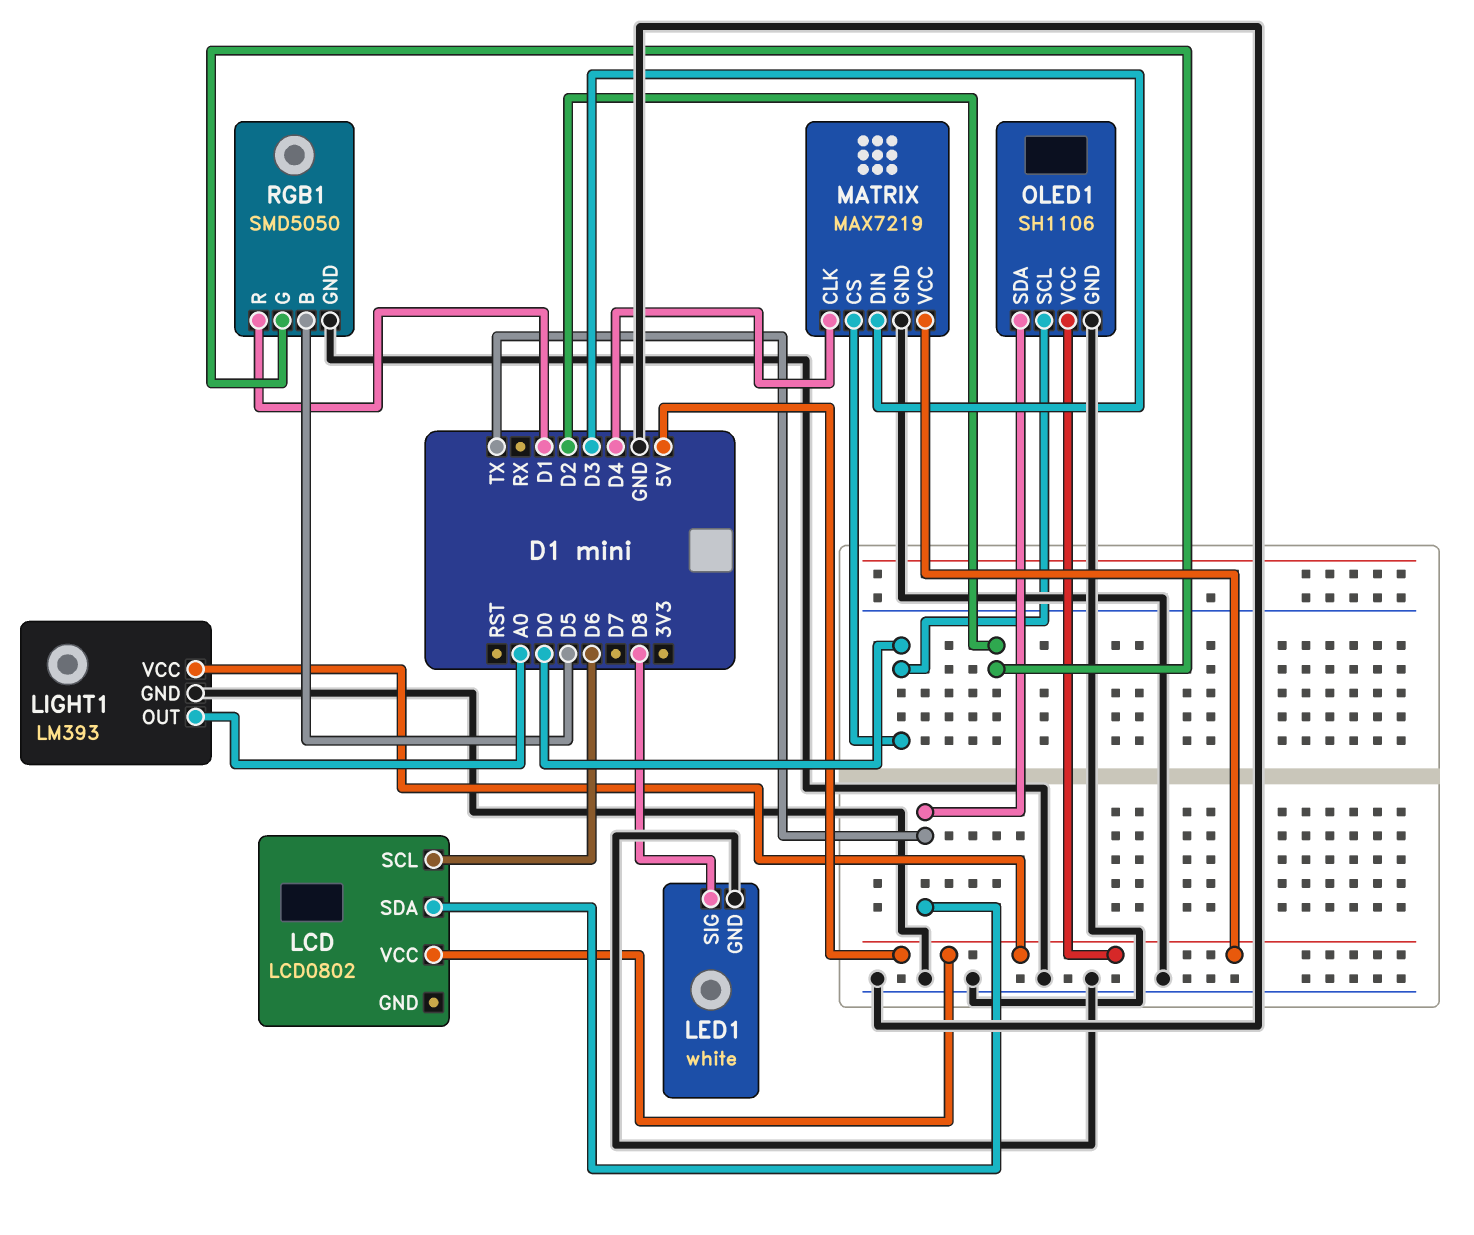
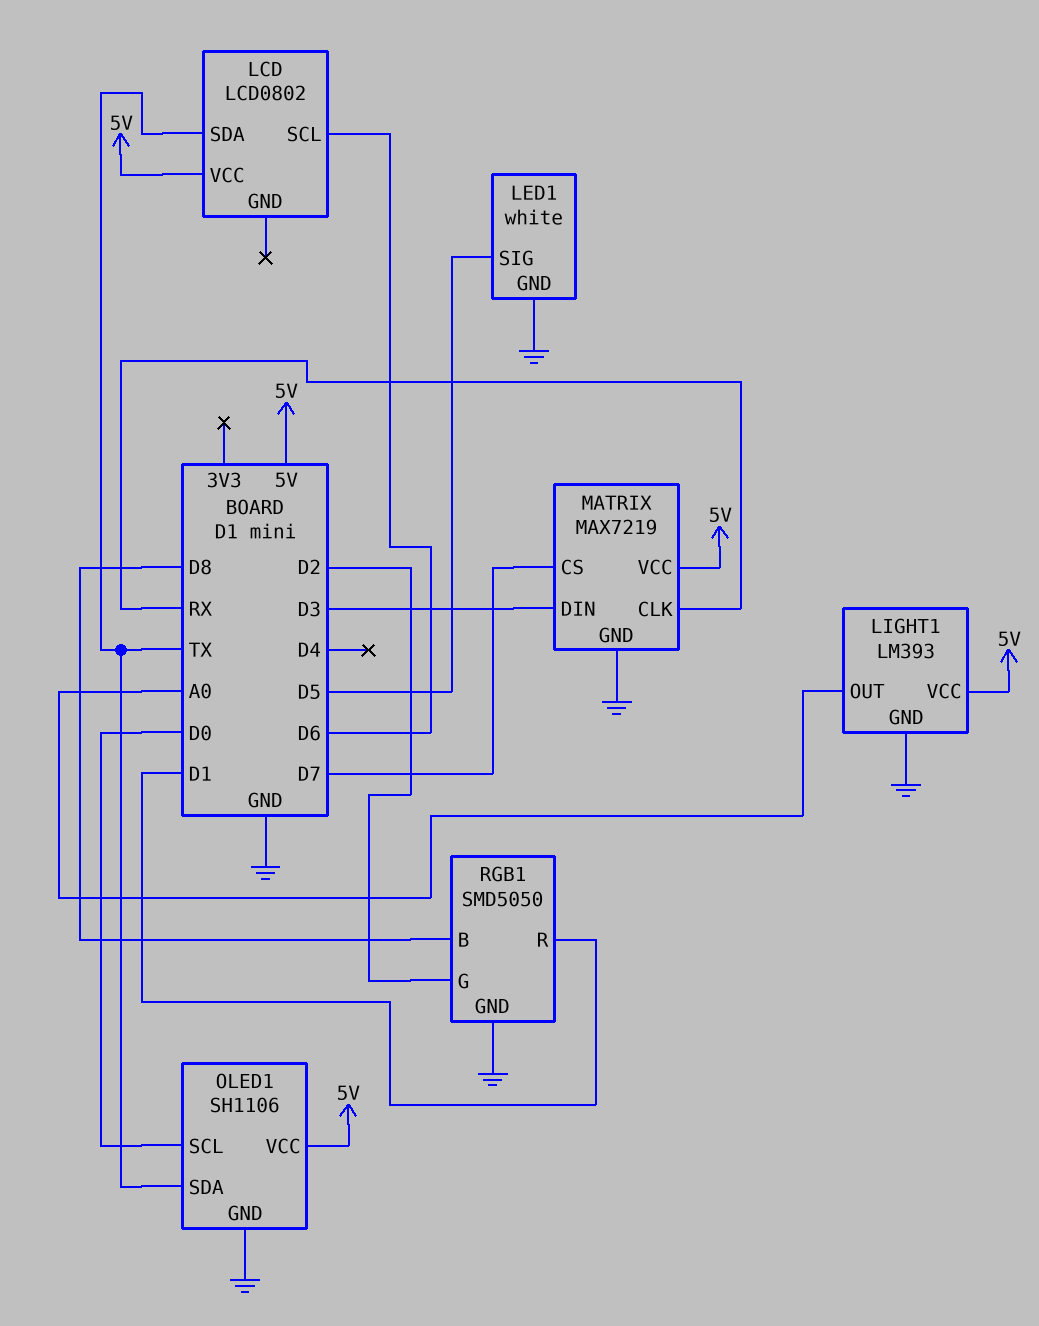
LED1 pin SIG: D8 -> D5
MATRIX pin CLK: D4 -> RX
MATRIX pin CS: D0 -> D7
RGB1 pin B: D5 -> D8

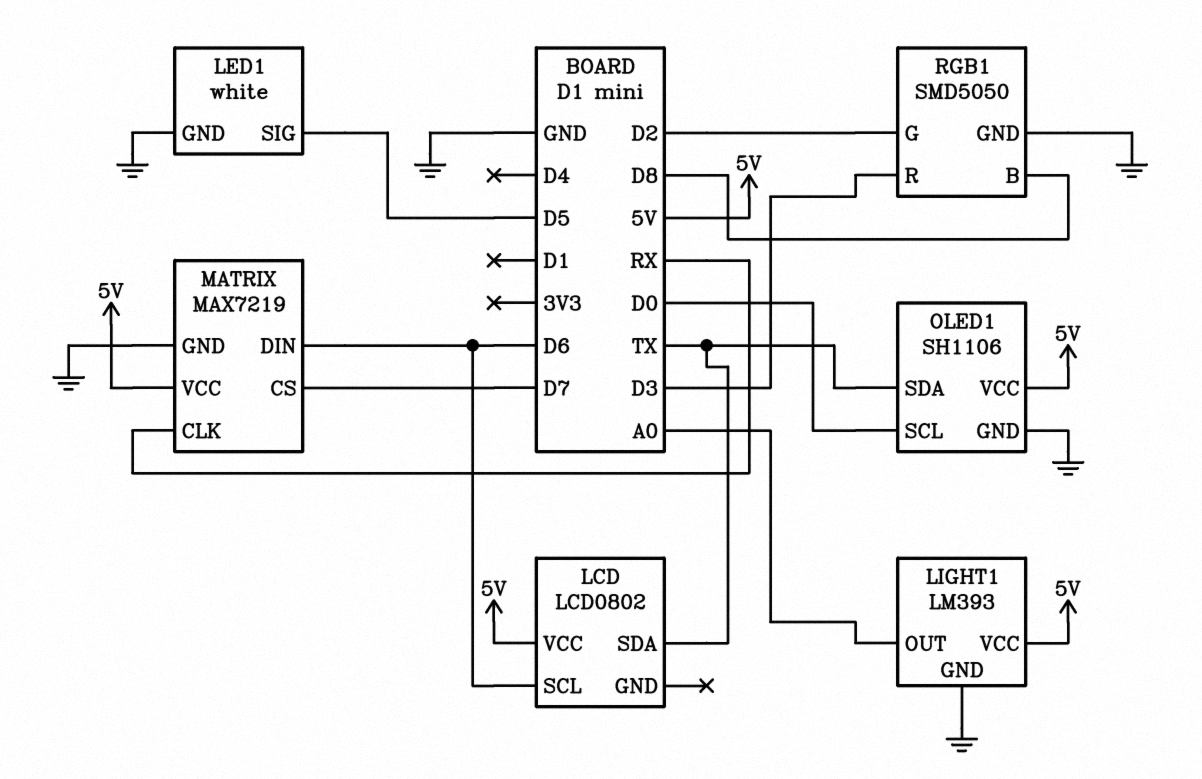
MATRIX pin DIN: D3 -> D6
RGB1 pin R: D1 -> D3

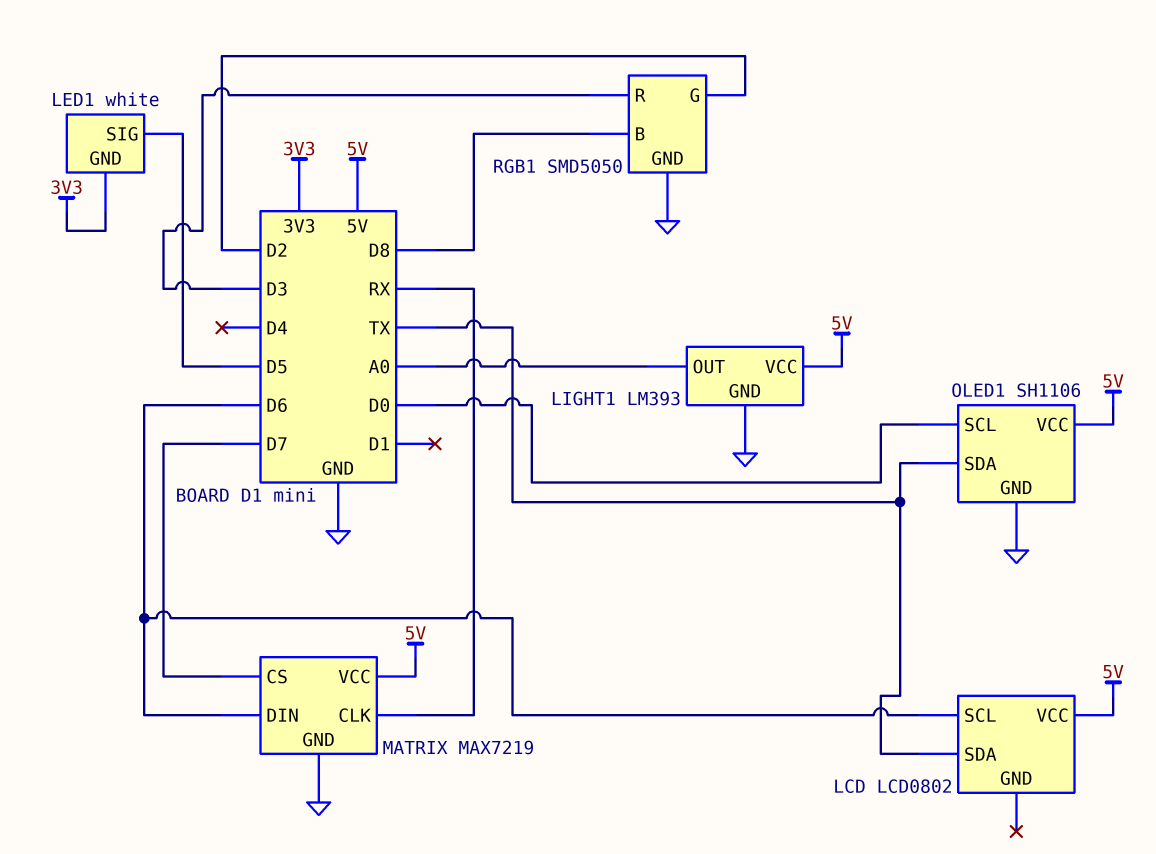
LED1 pin GND: GND -> 3V3

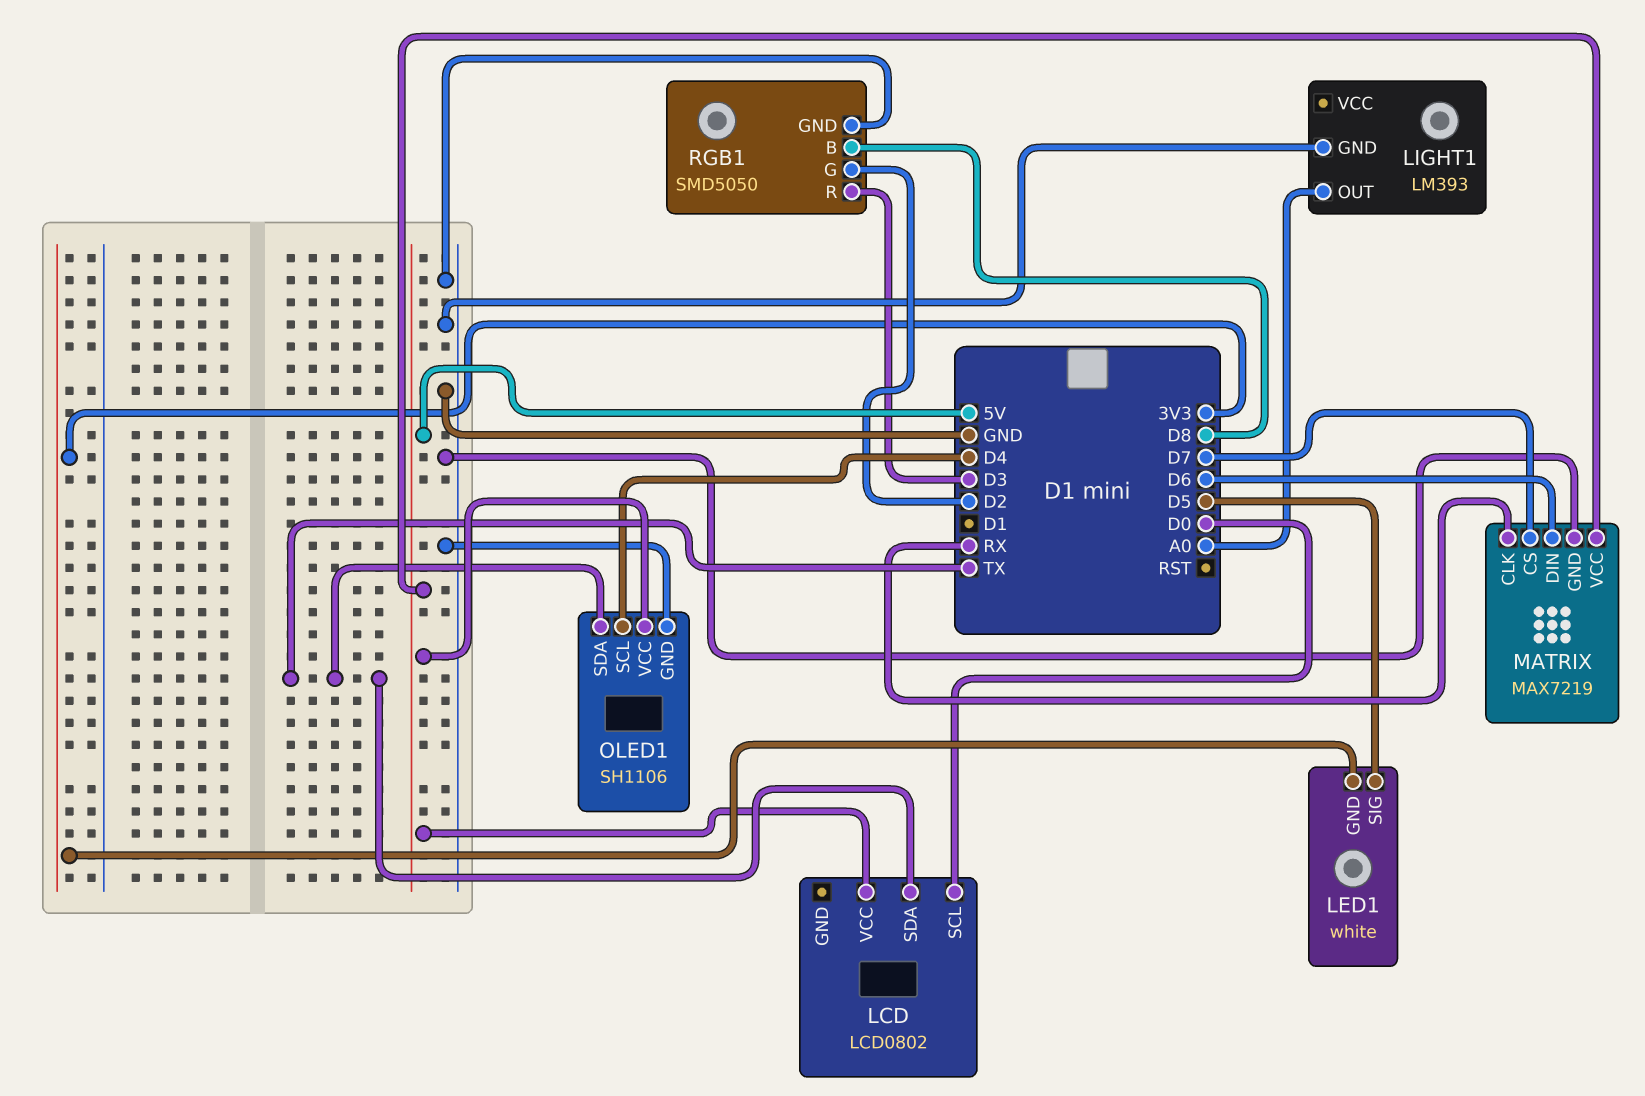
LCD pin SCL: D6 -> D0
LIGHT1 pin VCC: 5V -> none
OLED1 pin SCL: D0 -> D4

